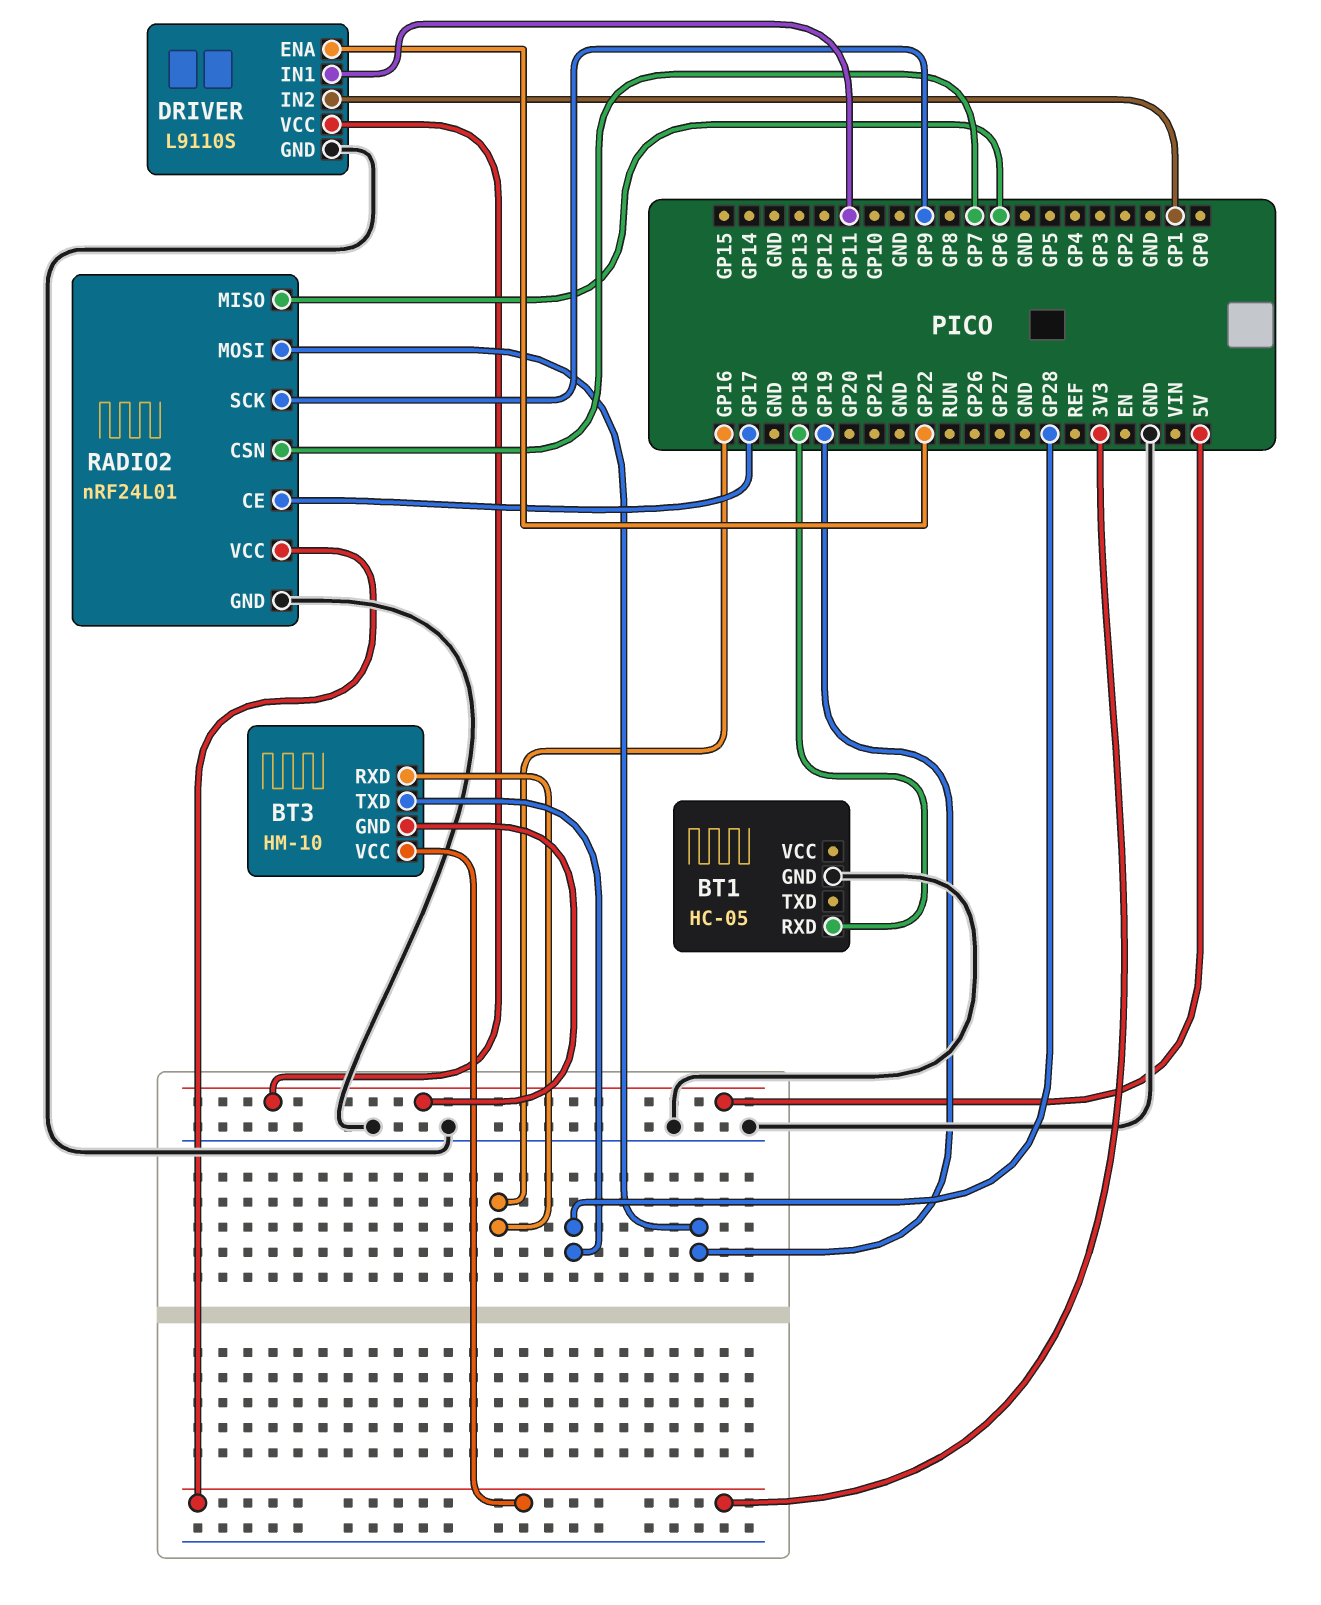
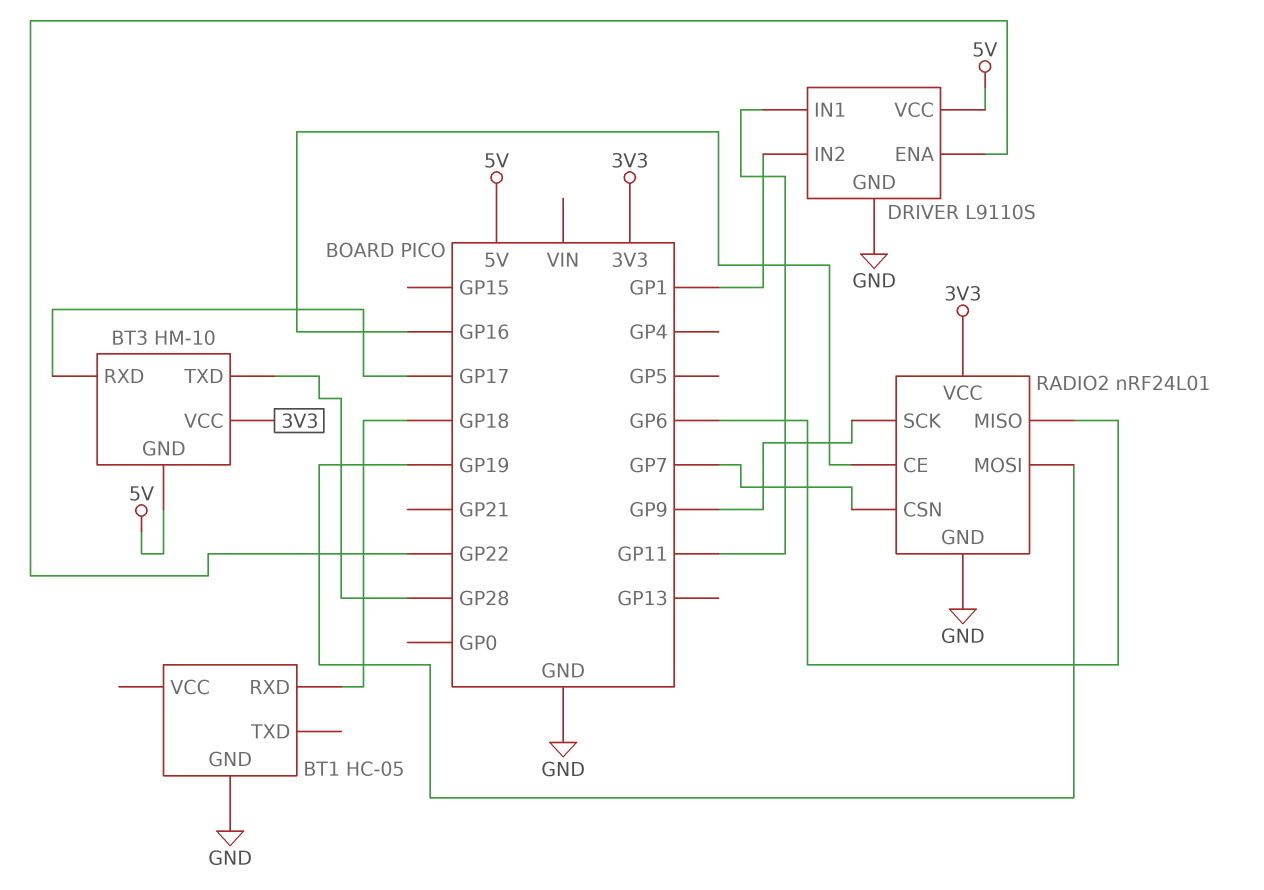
BT3 pin RXD: GP16 -> GP17
RADIO2 pin CE: GP17 -> GP16

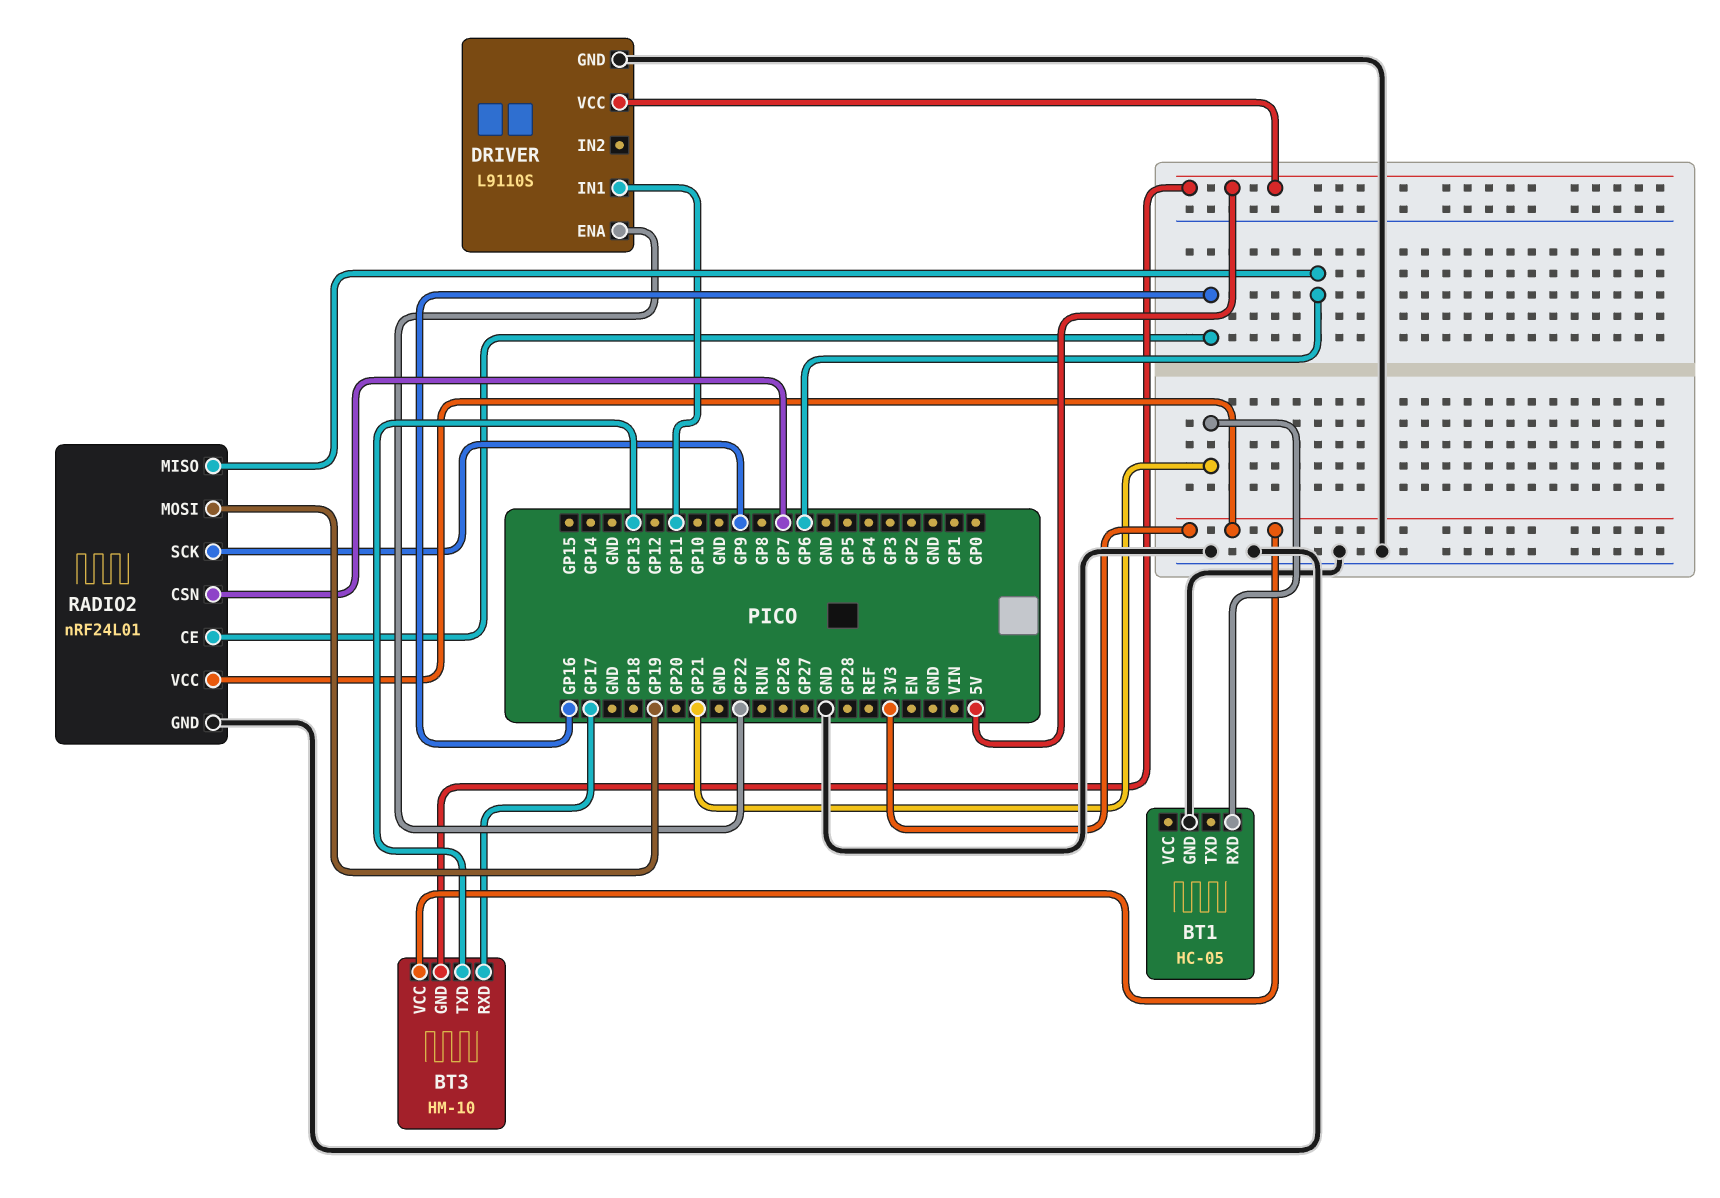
BT1 pin RXD: GP18 -> GP21
BT3 pin TXD: GP28 -> GP13
DRIVER pin IN2: GP1 -> none

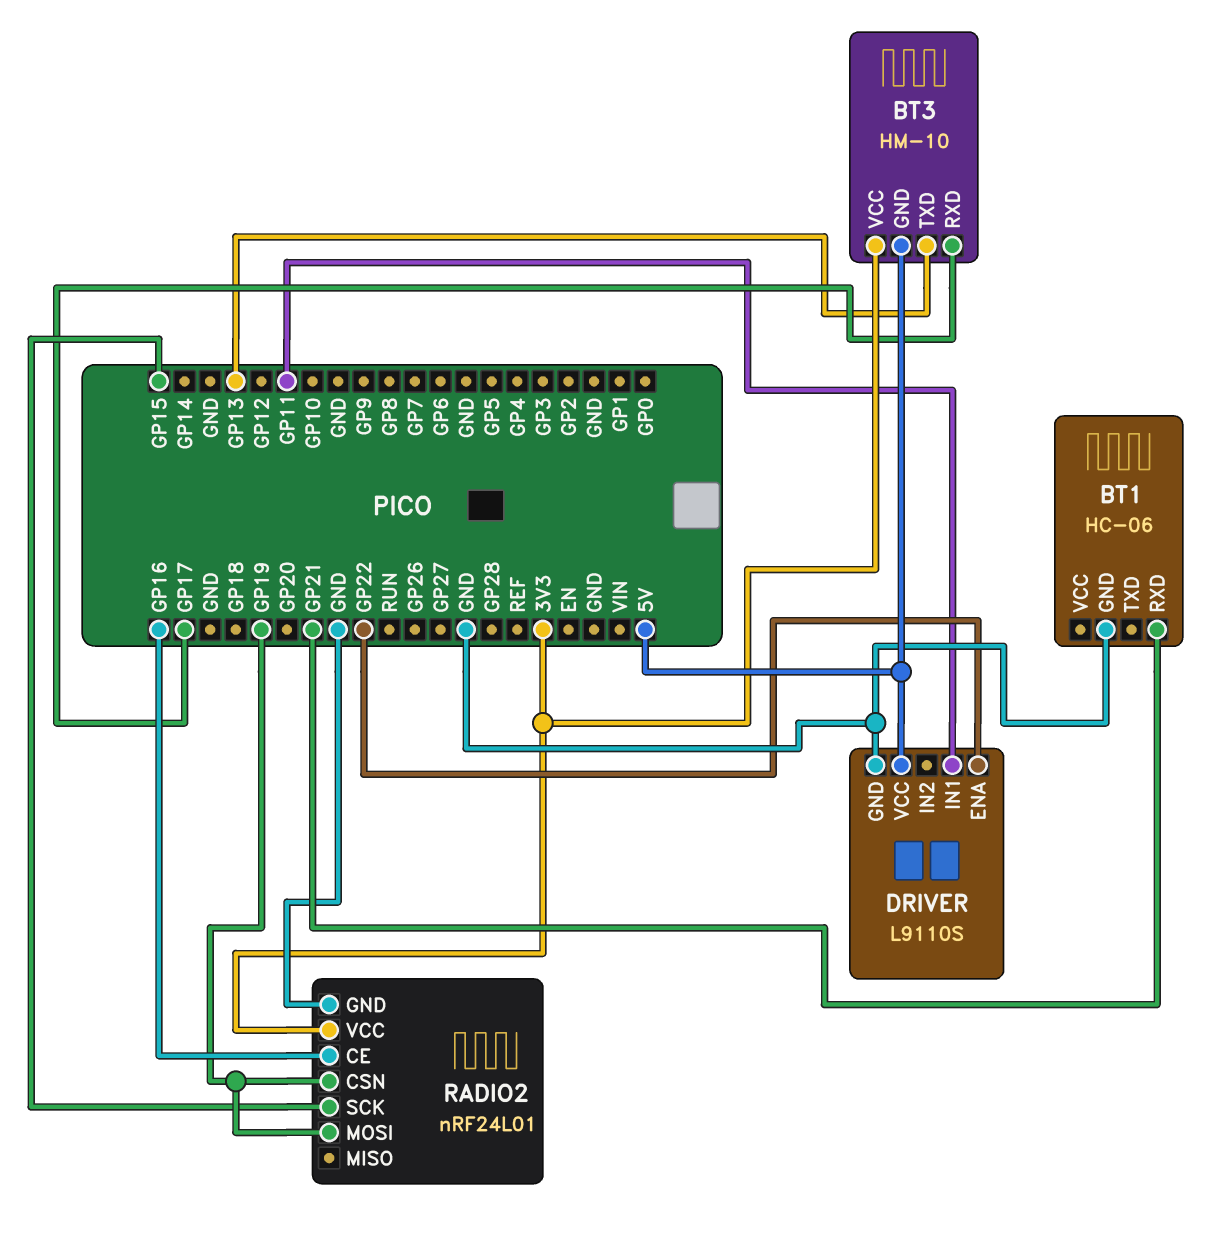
BT1: HC-05 -> HC-06
RADIO2 pin CSN: GP7 -> GP19
RADIO2 pin MISO: GP6 -> none
RADIO2 pin SCK: GP9 -> GP15

